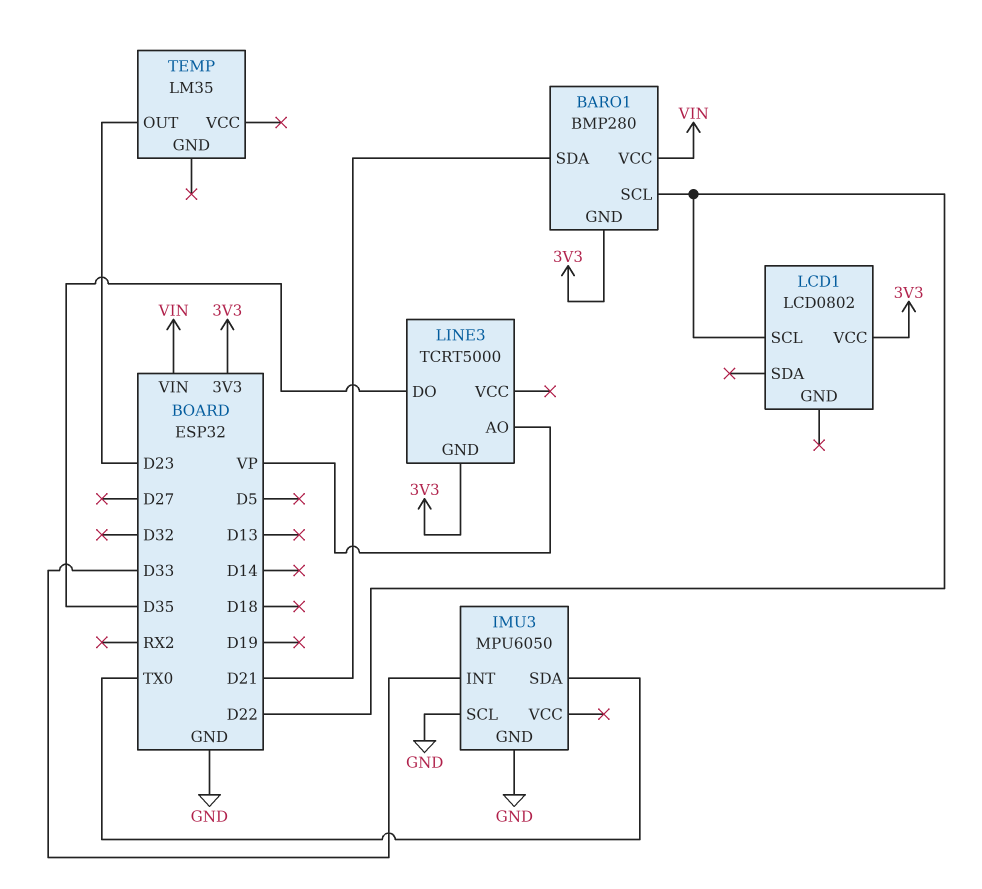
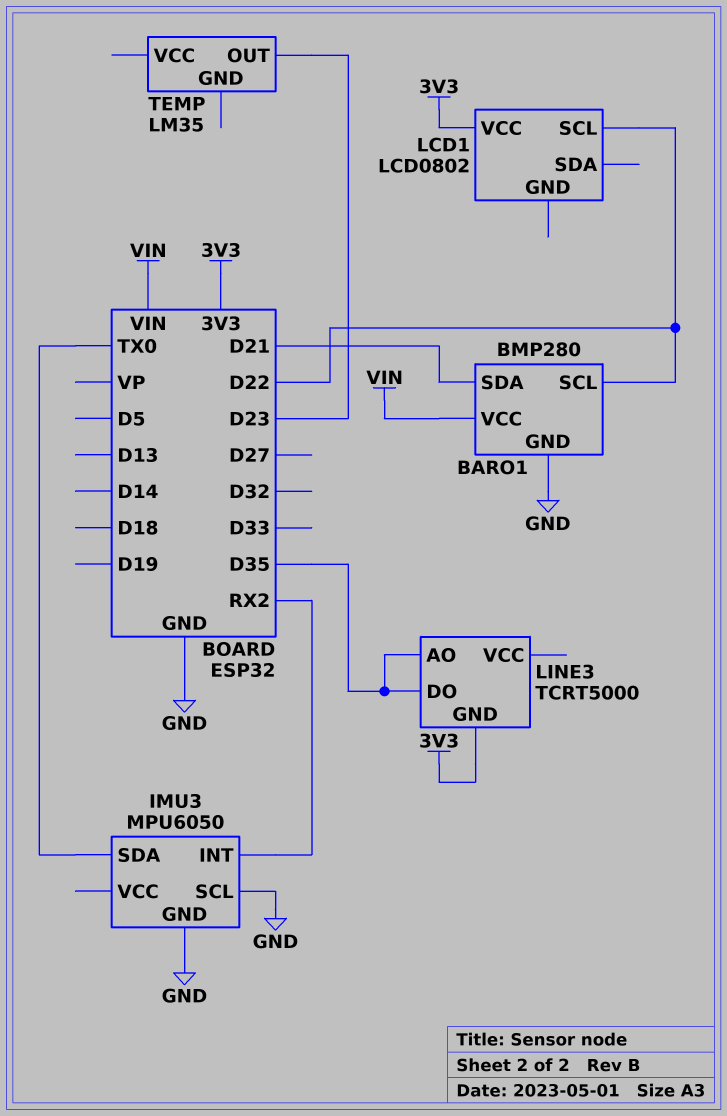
BARO1 pin GND: 3V3 -> GND
IMU3 pin INT: D33 -> RX2
LINE3 pin AO: VP -> D35

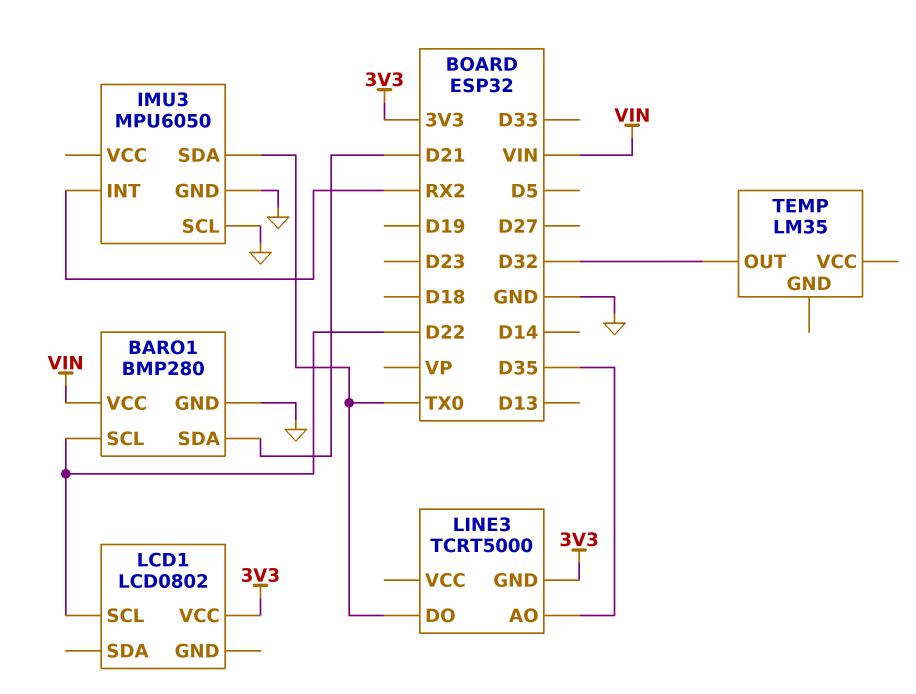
LINE3 pin DO: D35 -> TX0
TEMP pin OUT: D23 -> D32

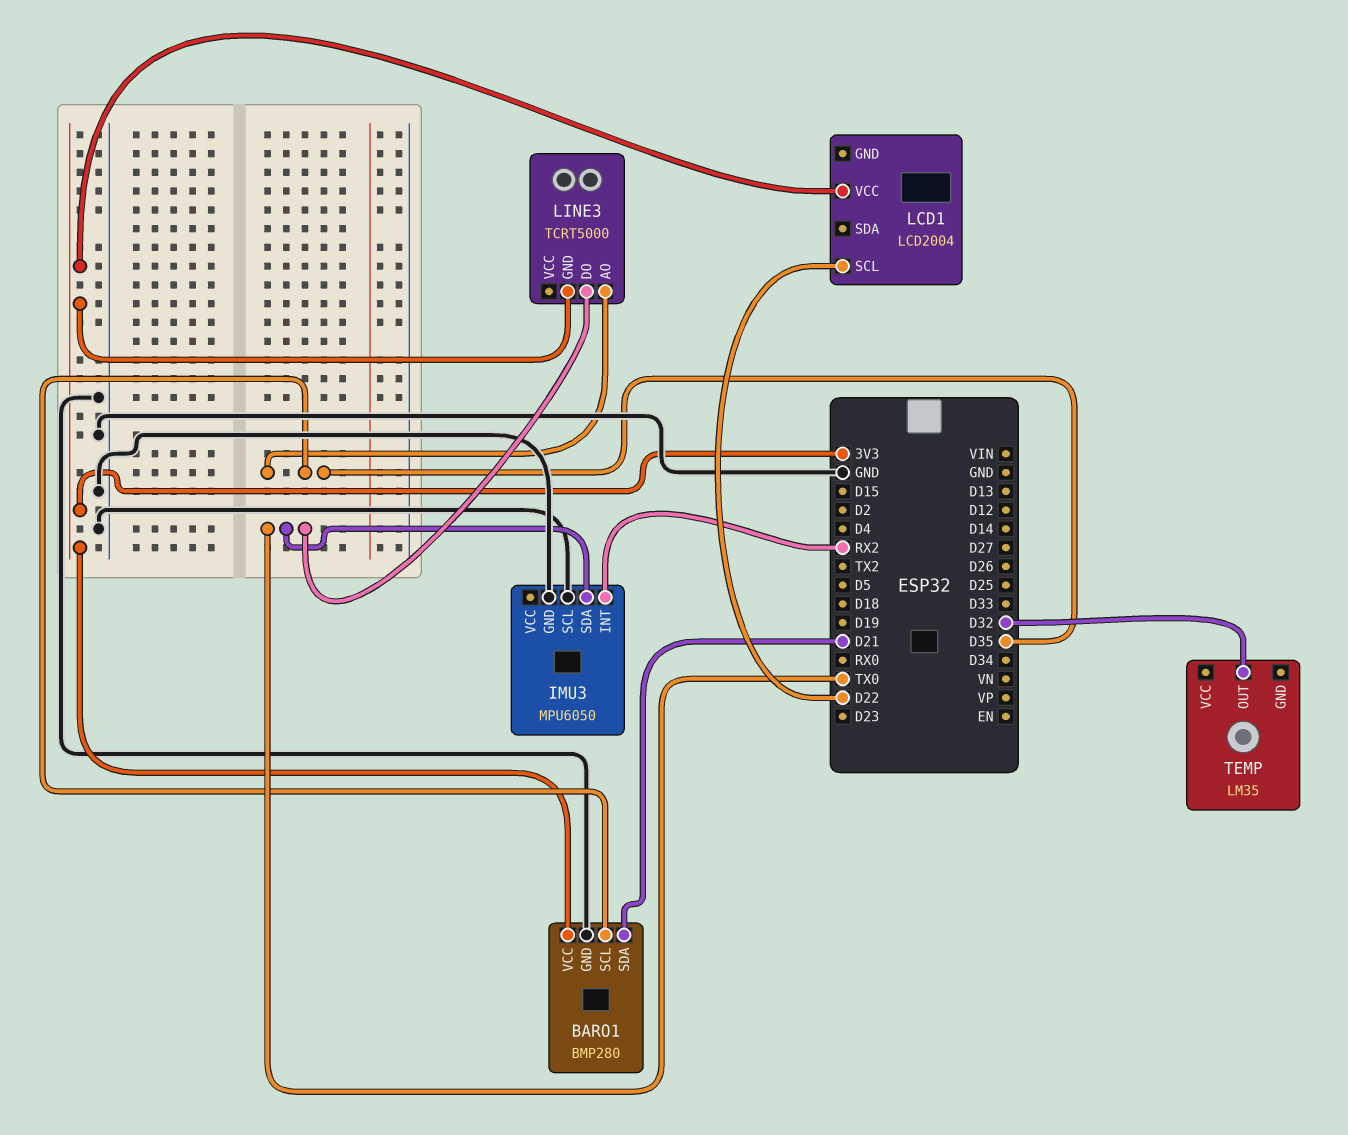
BARO1 pin SCL: D22 -> D35
BARO1 pin VCC: VIN -> 3V3
LCD1: LCD0802 -> LCD2004

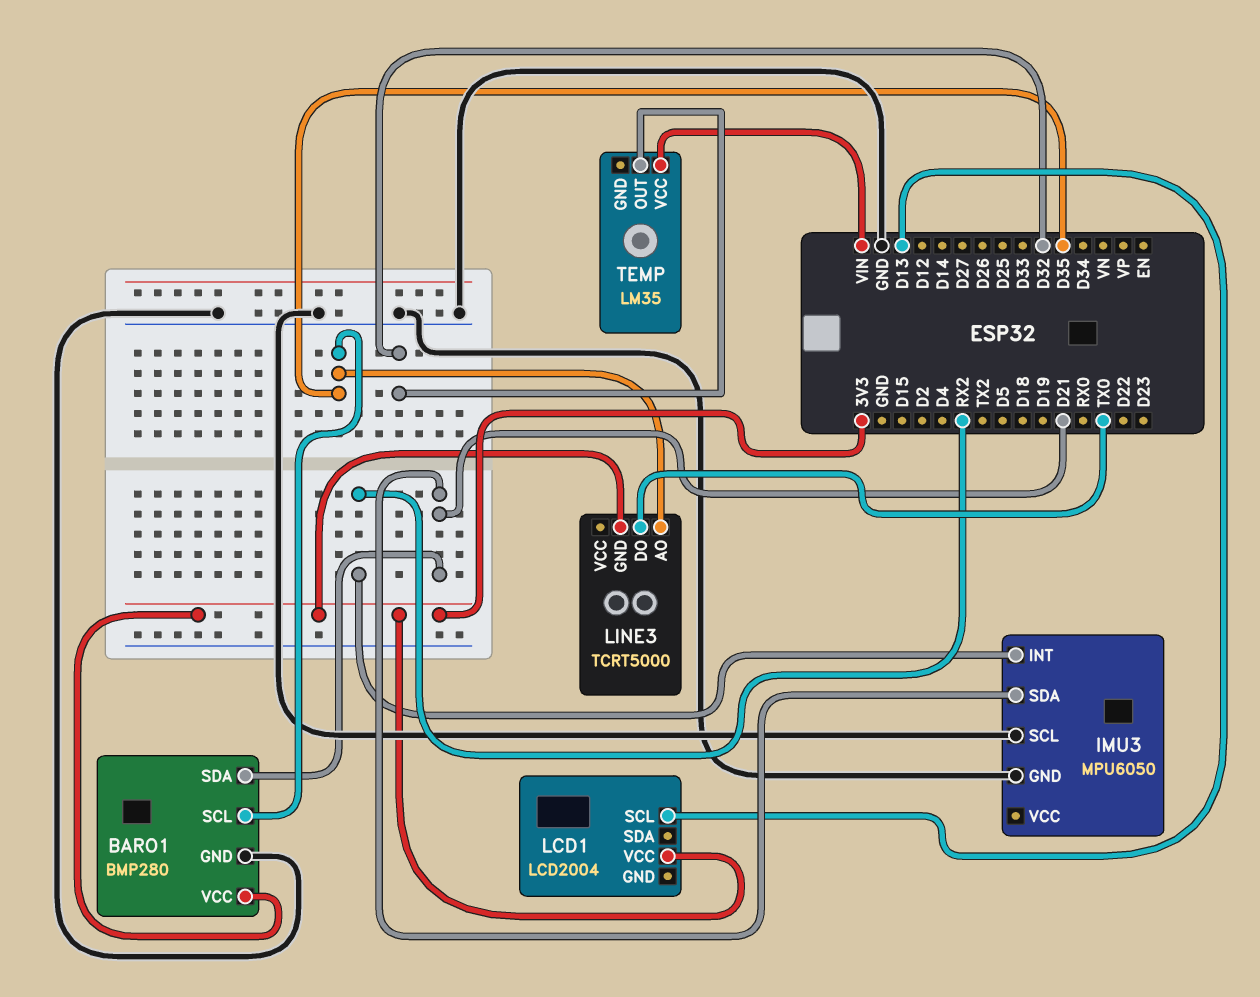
IMU3 pin SDA: TX0 -> D21
LCD1 pin SCL: D22 -> D13
TEMP pin VCC: none -> VIN

